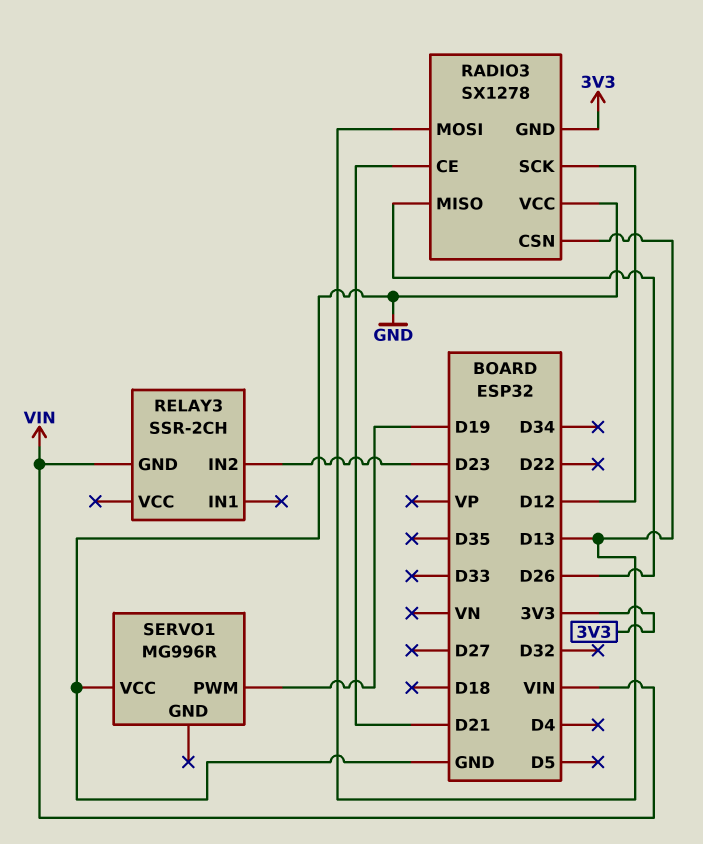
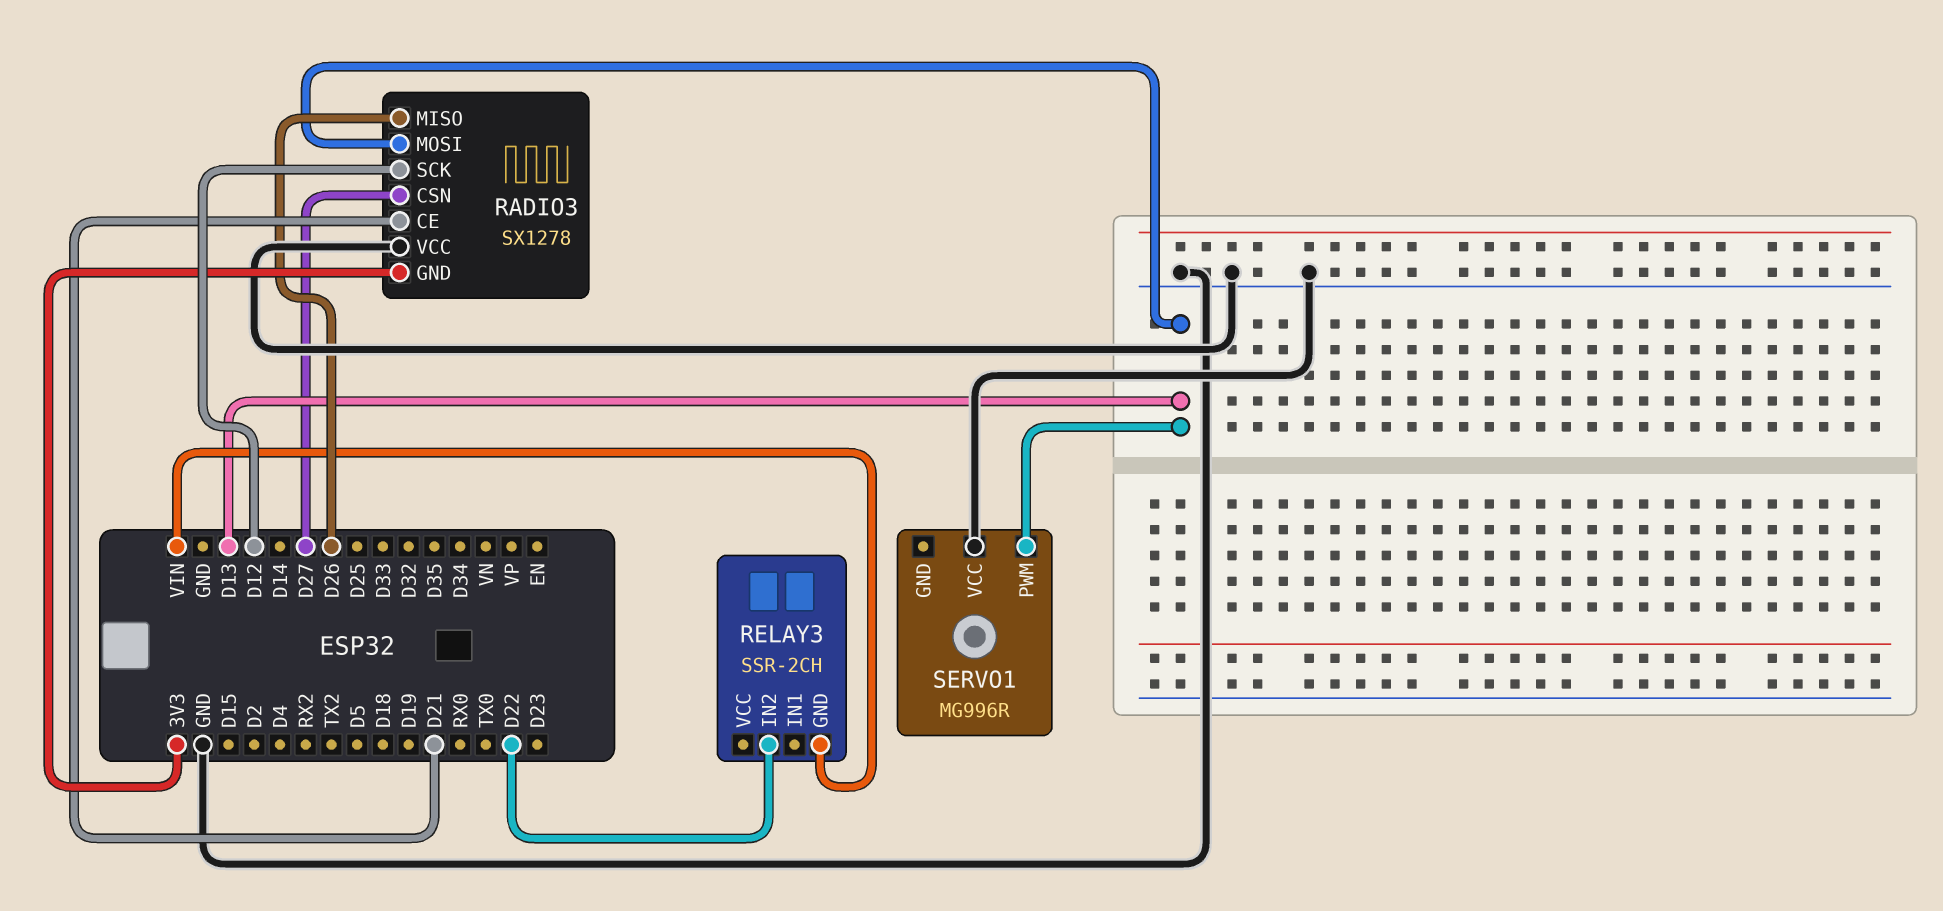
RADIO3 pin CSN: D13 -> D27
RELAY3 pin IN2: D23 -> D22
SERVO1 pin PWM: D19 -> D13

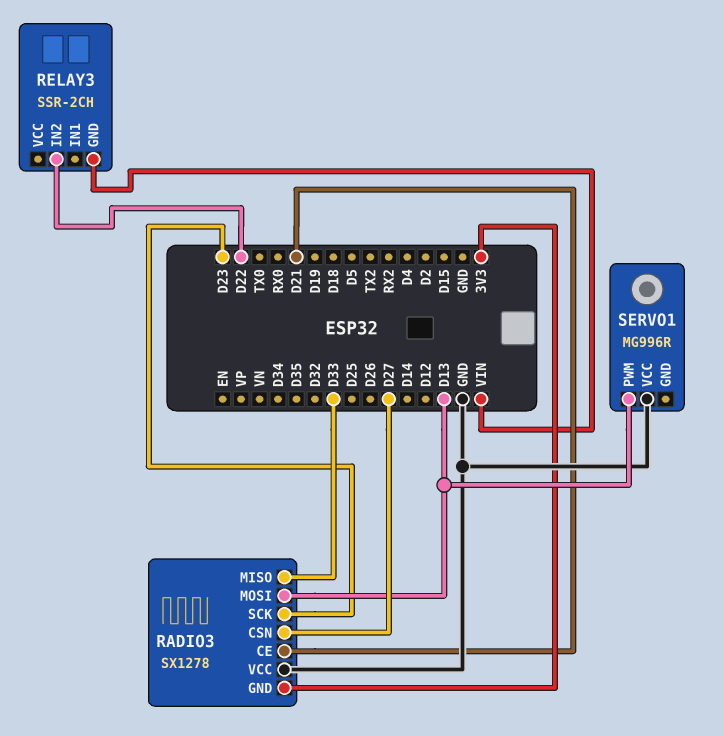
RADIO3 pin MISO: D26 -> D33
RADIO3 pin SCK: D12 -> D23

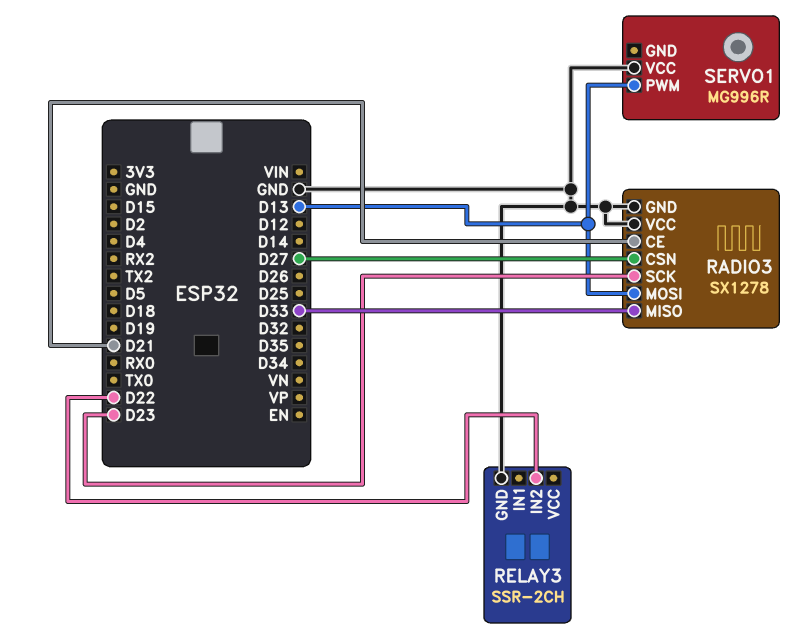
RADIO3 pin GND: 3V3 -> GND
RELAY3 pin GND: VIN -> GND

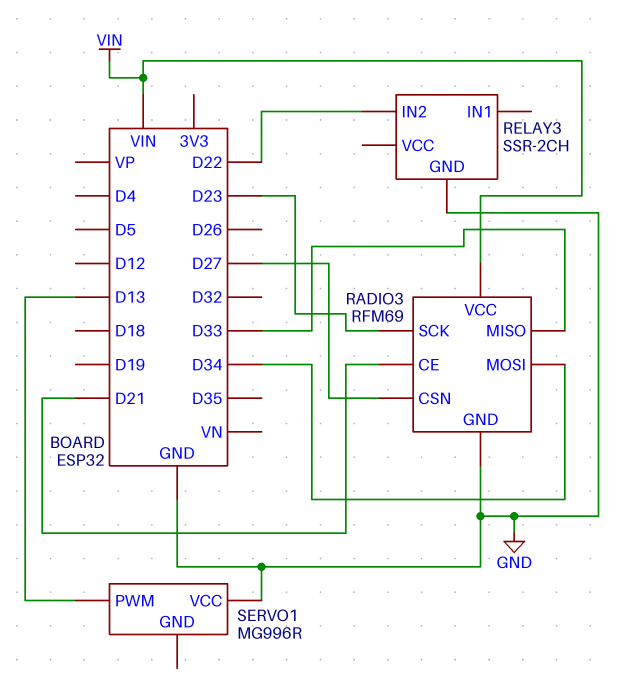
RADIO3: SX1278 -> RFM69
RADIO3 pin MOSI: D13 -> D34
RADIO3 pin VCC: GND -> VIN

